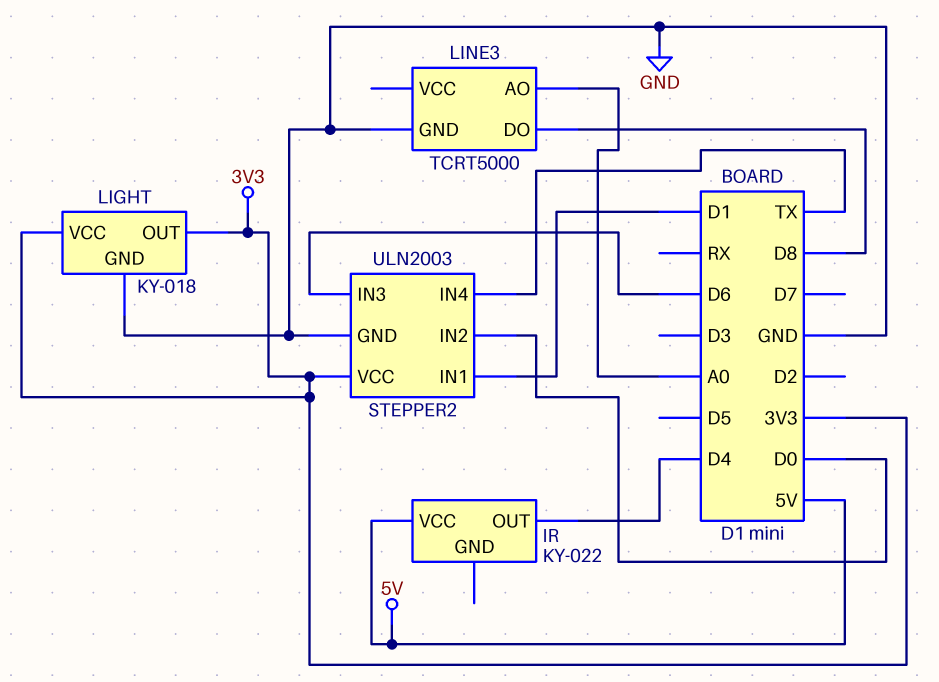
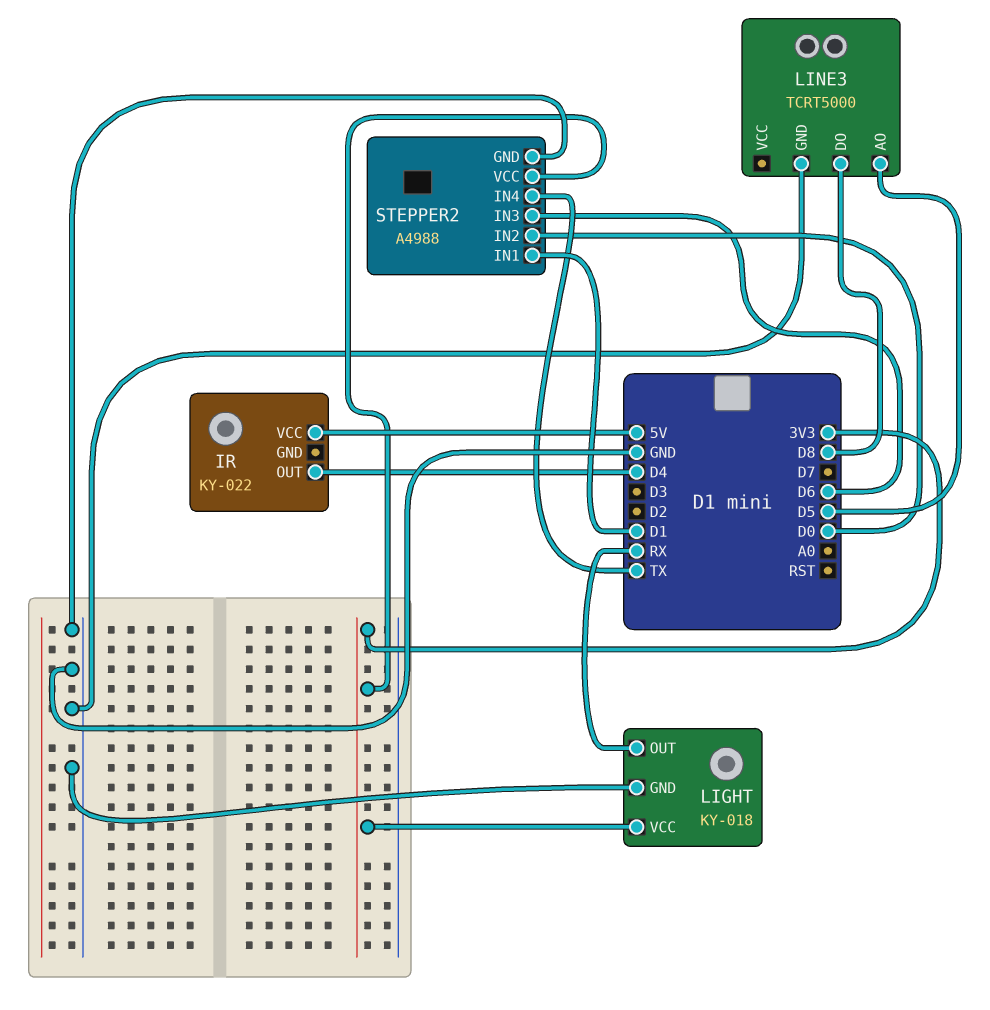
LIGHT pin OUT: 3V3 -> RX
LINE3 pin AO: A0 -> D5
STEPPER2: ULN2003 -> A4988

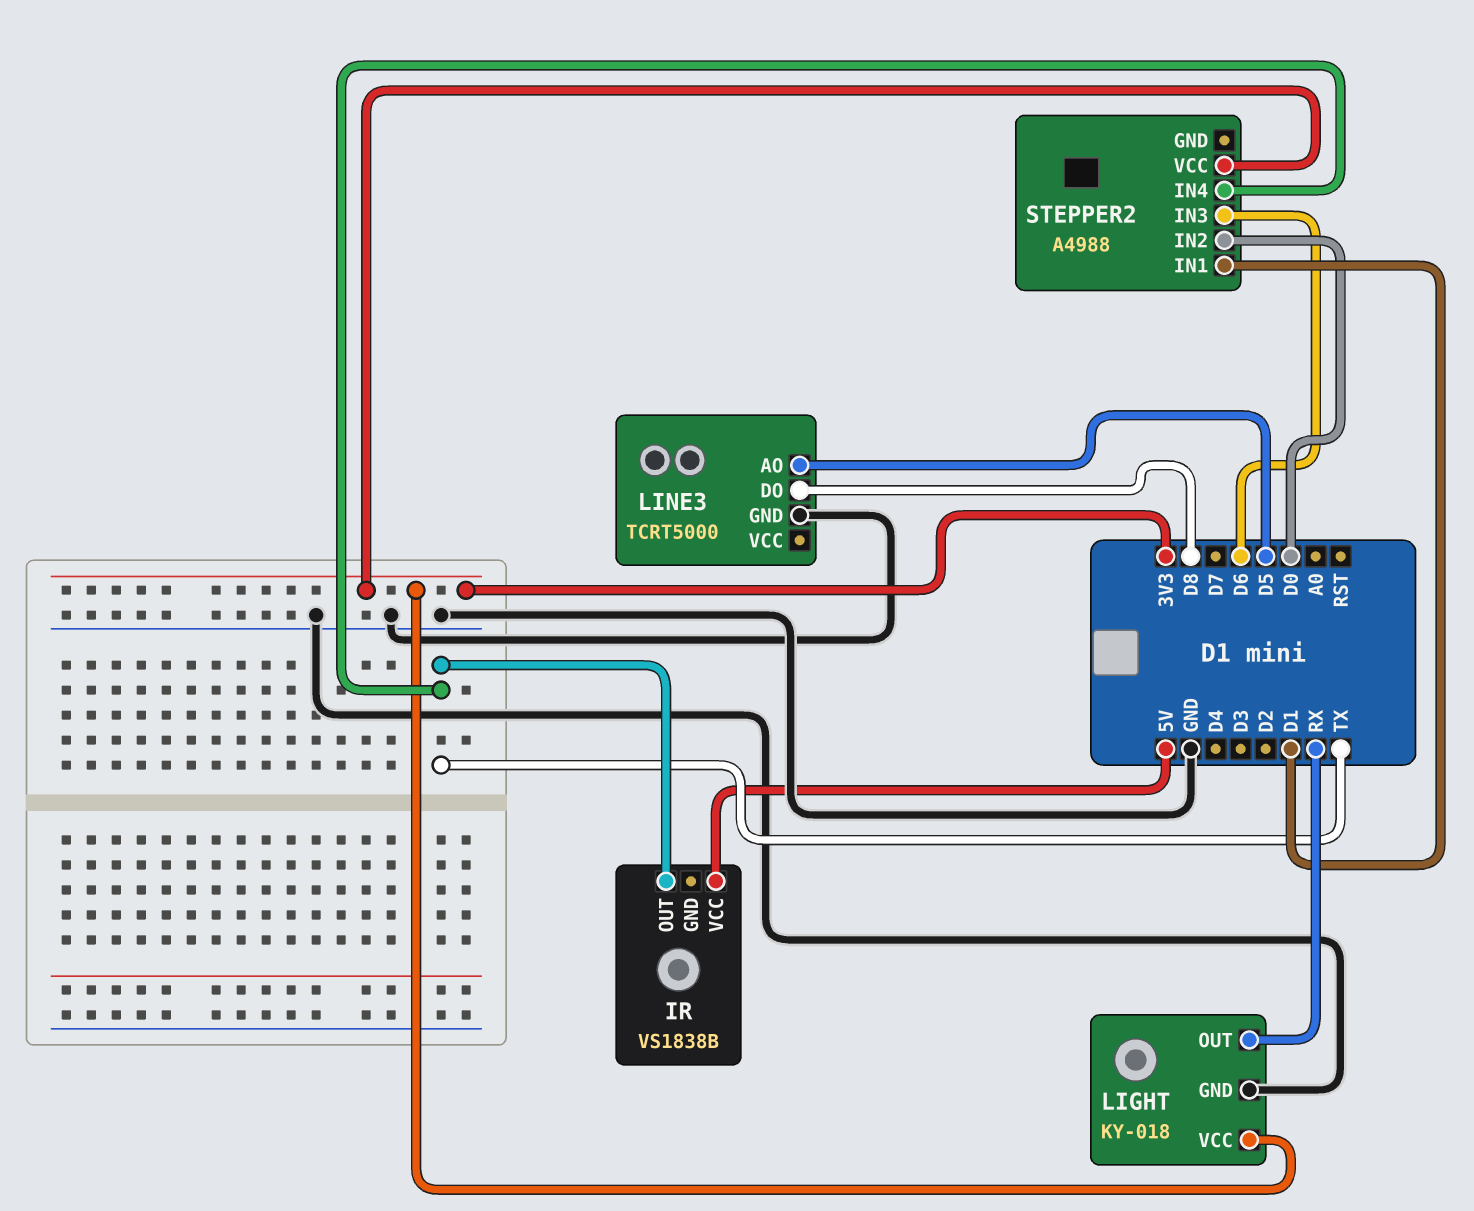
IR: KY-022 -> VS1838B
IR pin OUT: D4 -> TX
STEPPER2 pin GND: GND -> none

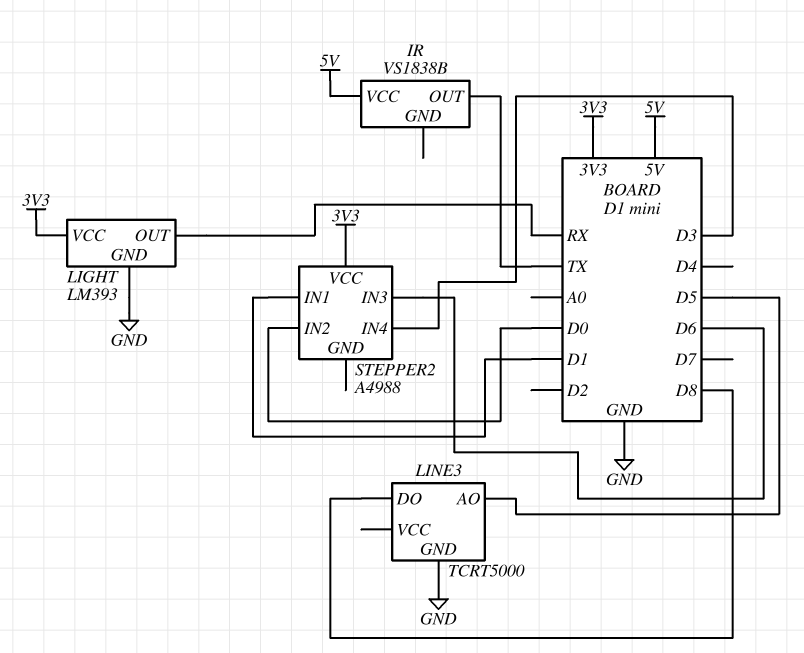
LIGHT: KY-018 -> LM393
STEPPER2 pin IN4: TX -> D3

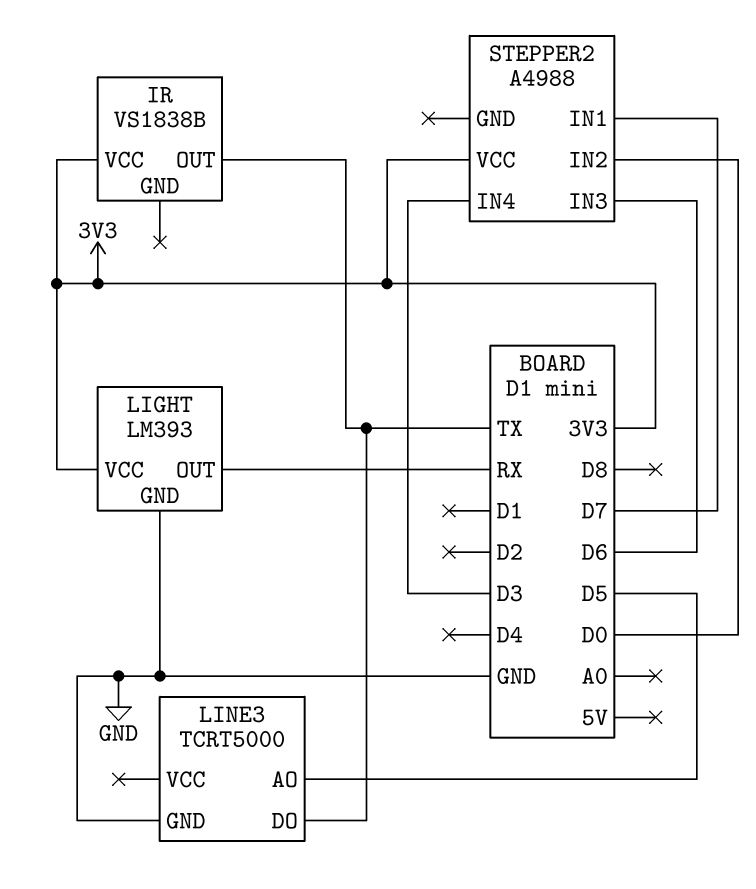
IR pin VCC: 5V -> 3V3
LINE3 pin DO: D8 -> TX
STEPPER2 pin IN1: D1 -> D7

